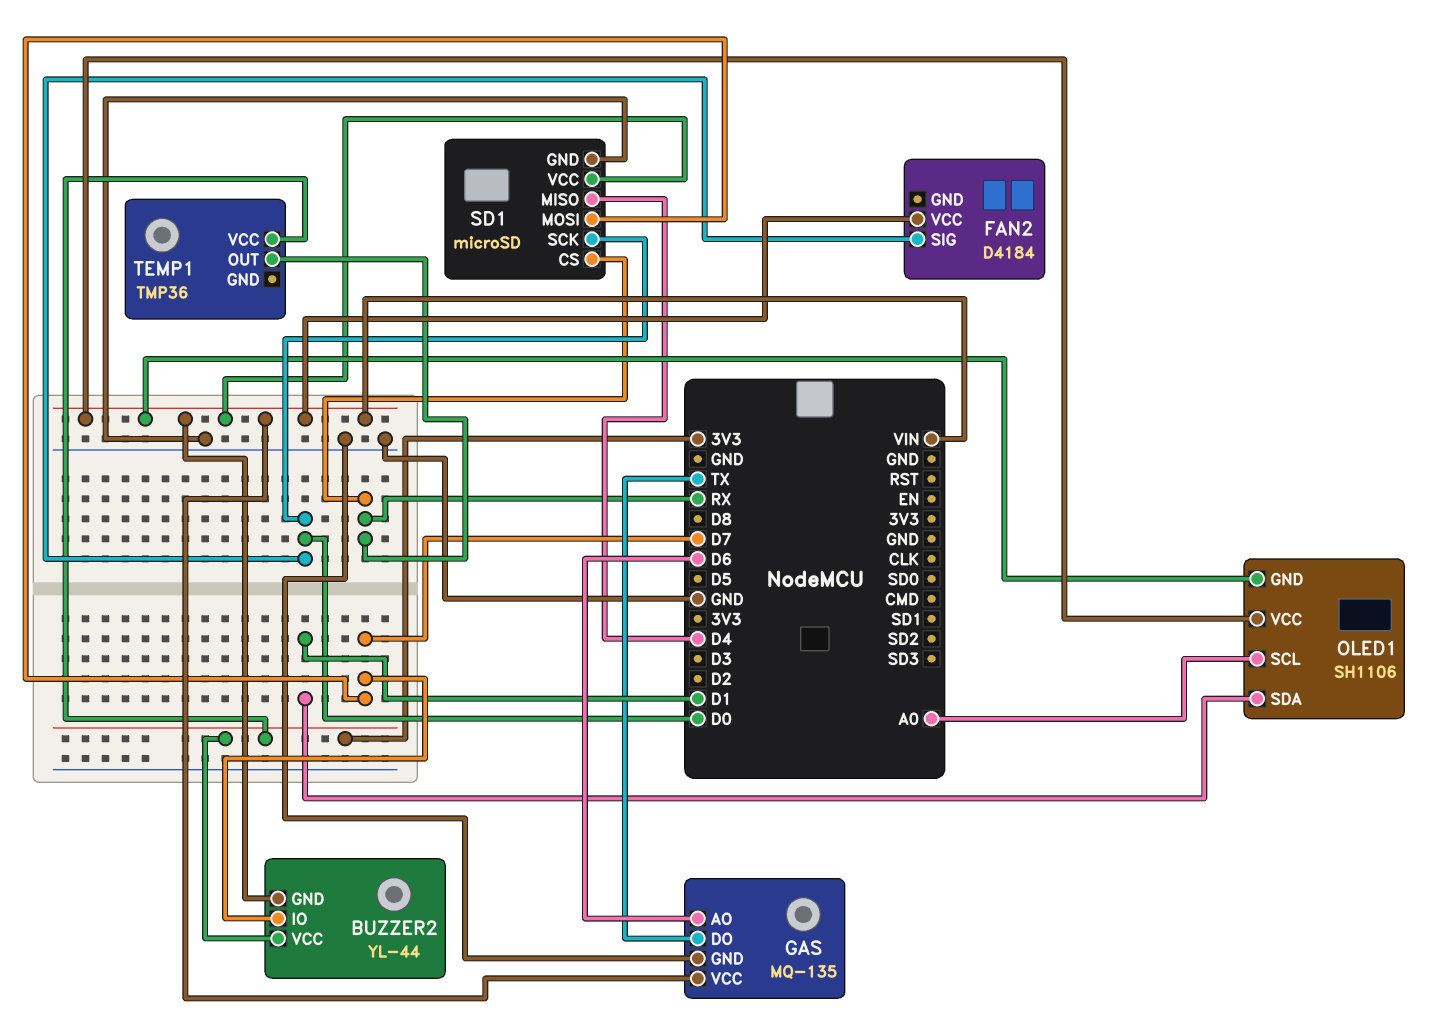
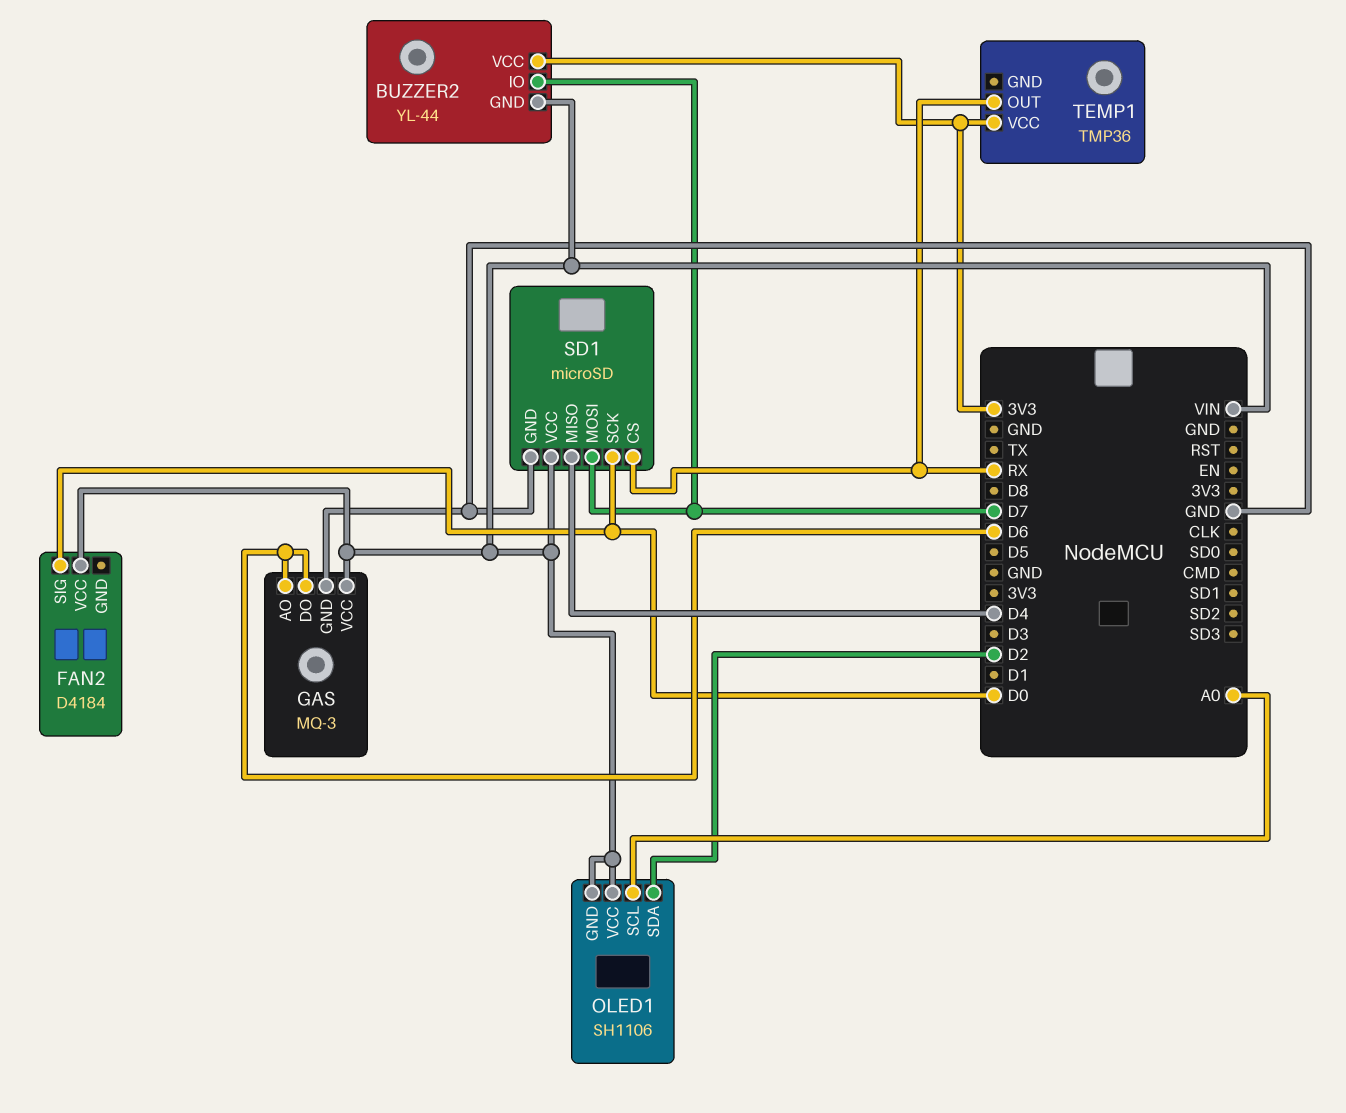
GAS: MQ-135 -> MQ-3
GAS pin DO: TX -> D6
OLED1 pin SDA: D1 -> D2

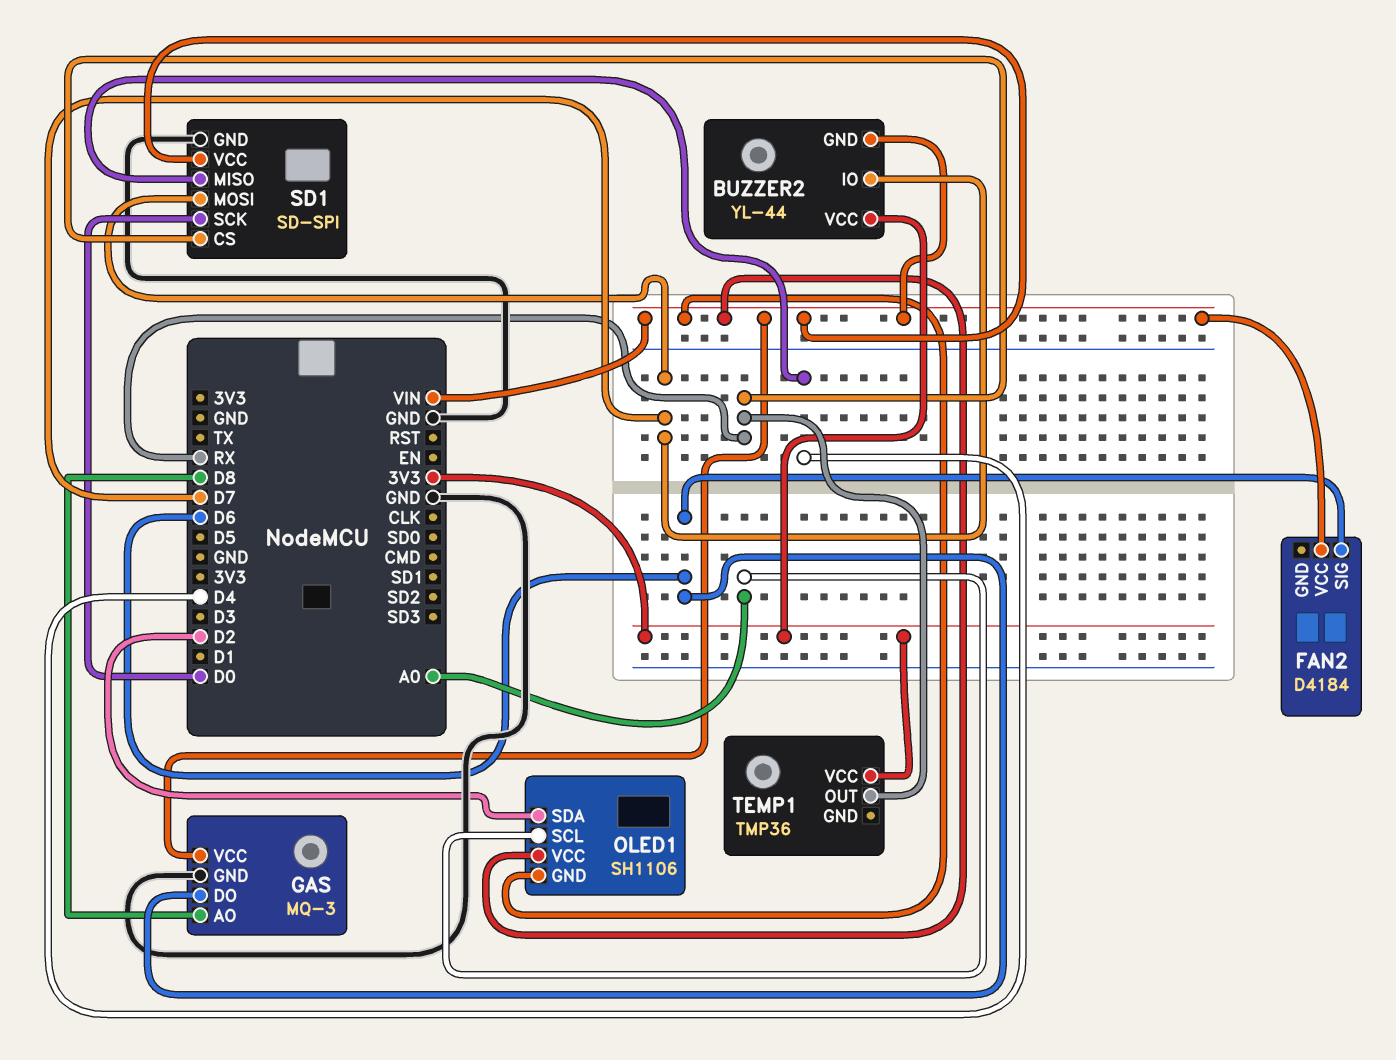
FAN2 pin SIG: D0 -> D6
GAS pin AO: D6 -> D8
SD1: microSD -> SD-SPI

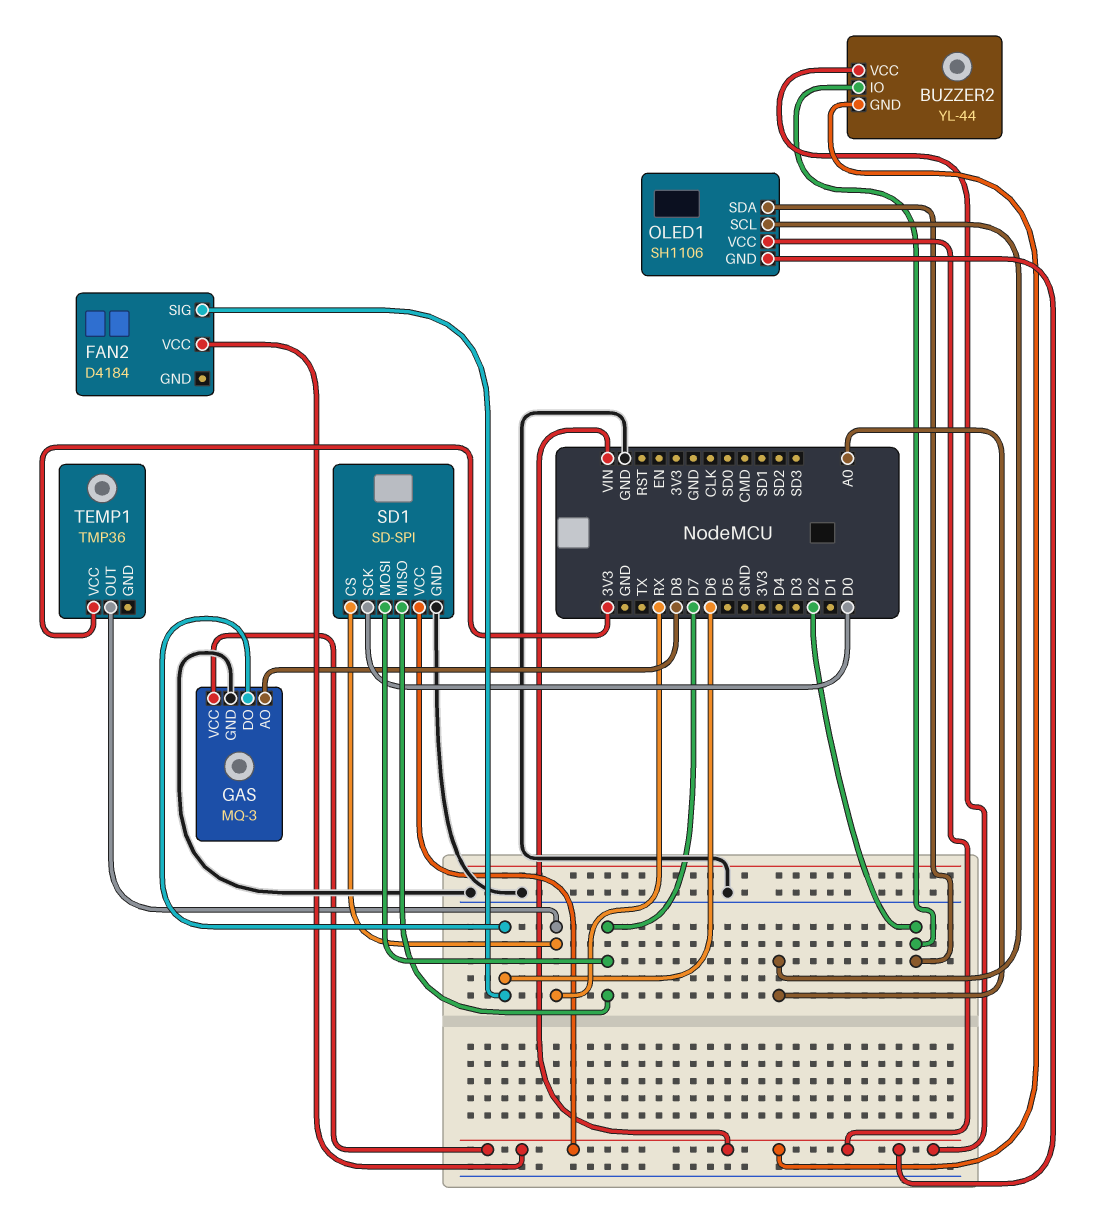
BUZZER2 pin IO: D7 -> D2
BUZZER2 pin VCC: 3V3 -> VIN
SD1 pin MISO: D4 -> D7

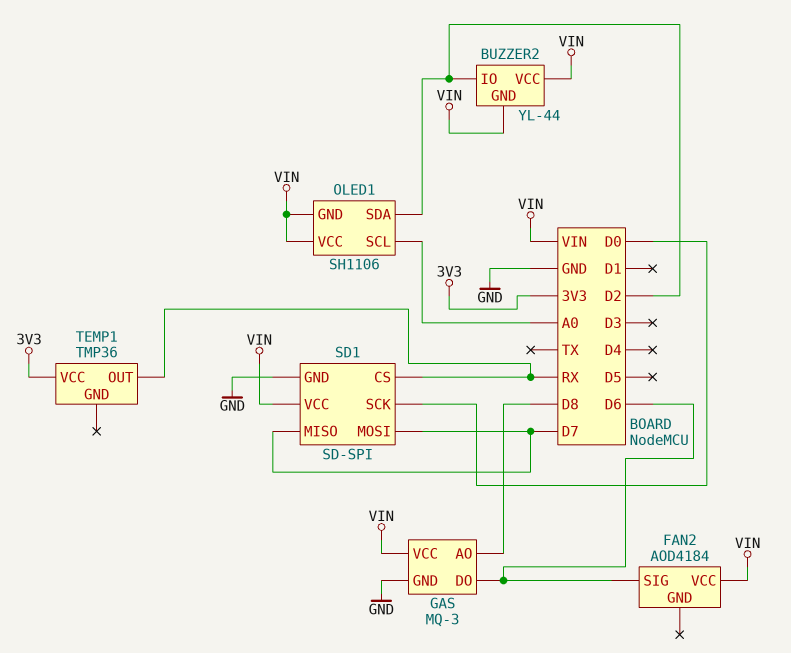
FAN2: D4184 -> AOD4184

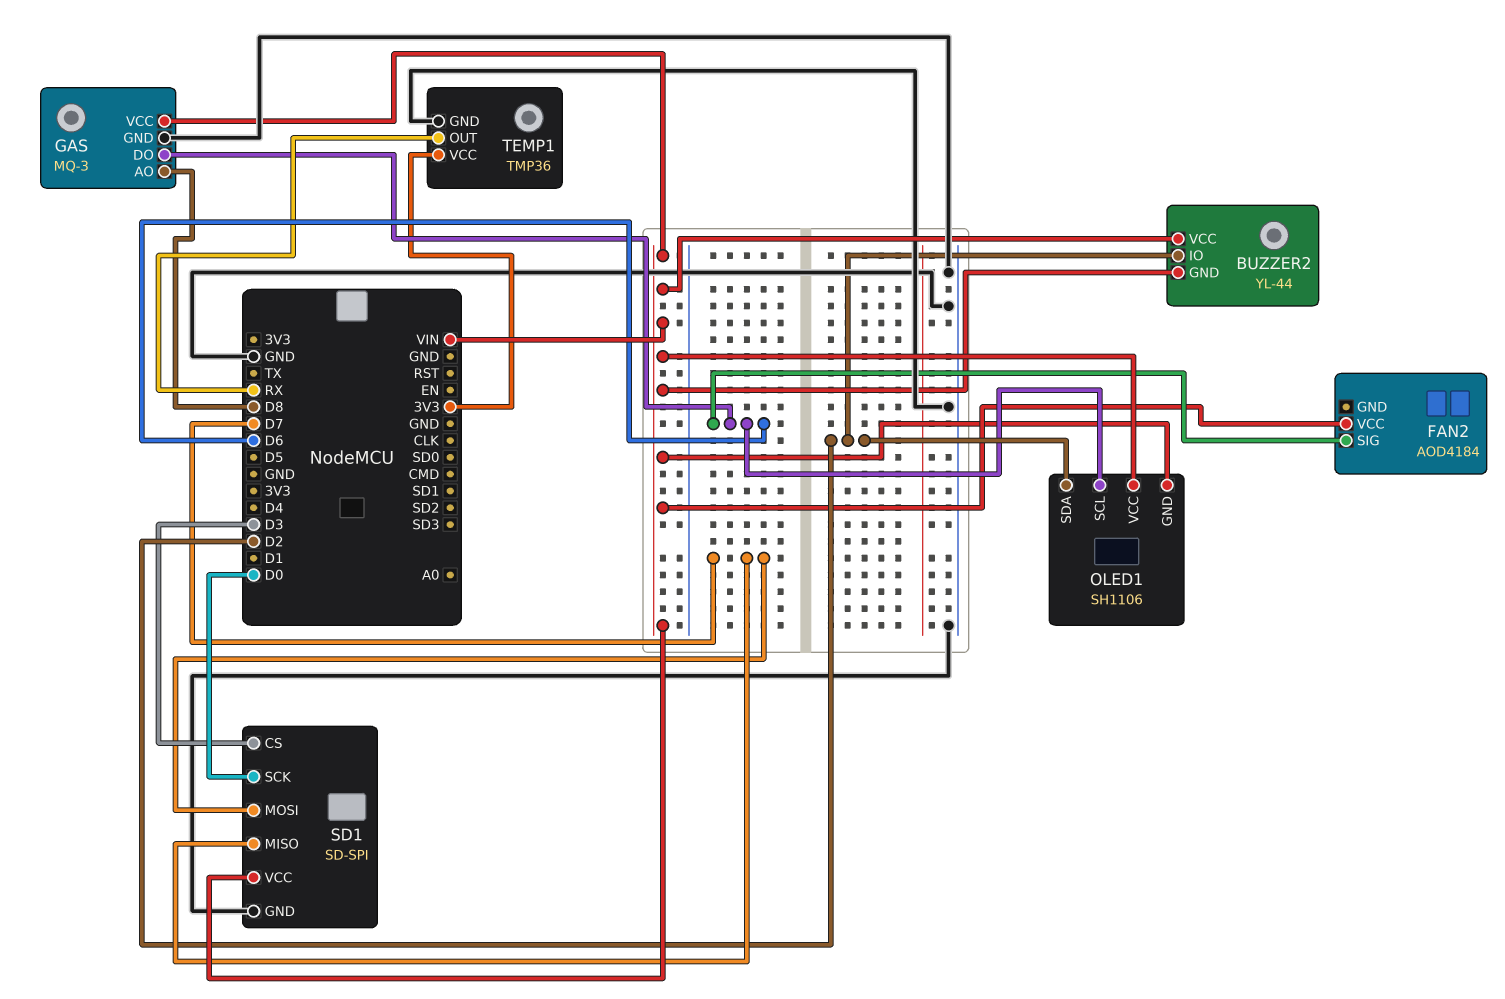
OLED1 pin SCL: A0 -> D6
SD1 pin CS: RX -> D3
TEMP1 pin GND: none -> GND

